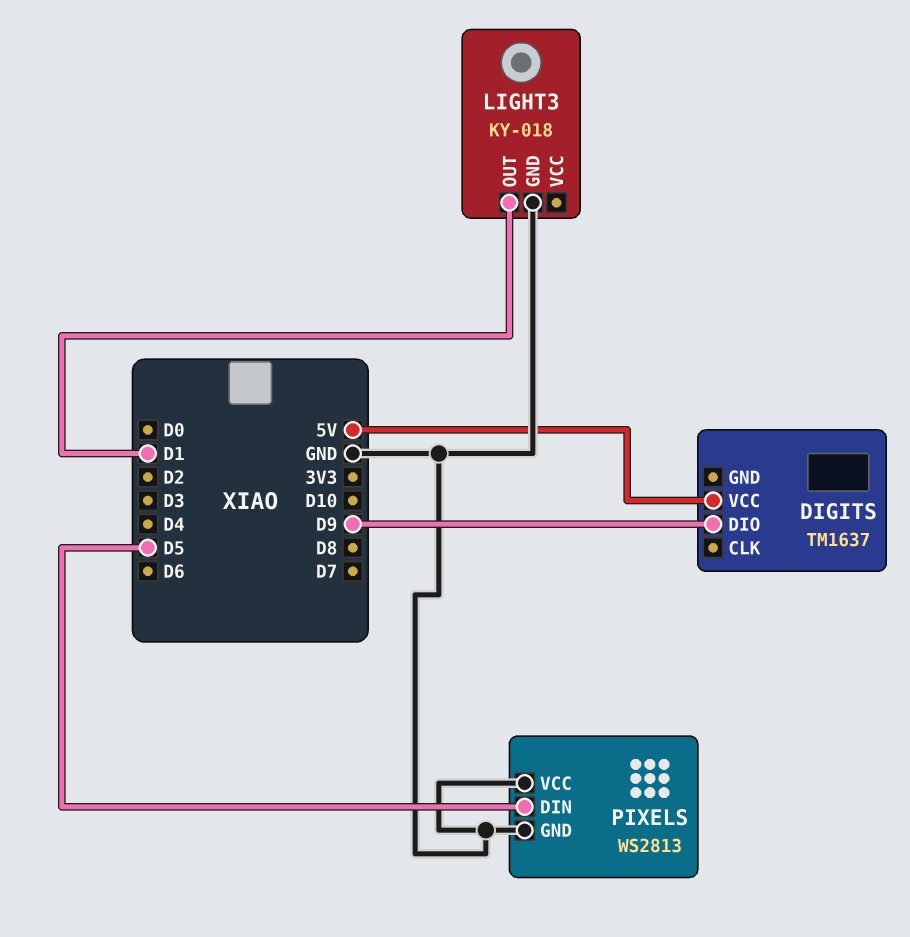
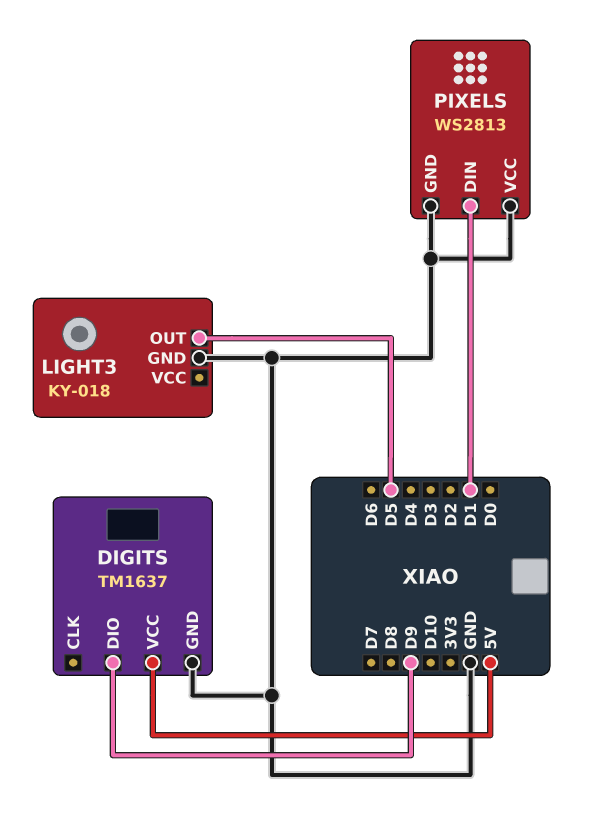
DIGITS pin GND: none -> GND
LIGHT3 pin OUT: D1 -> D5
PIXELS pin DIN: D5 -> D1

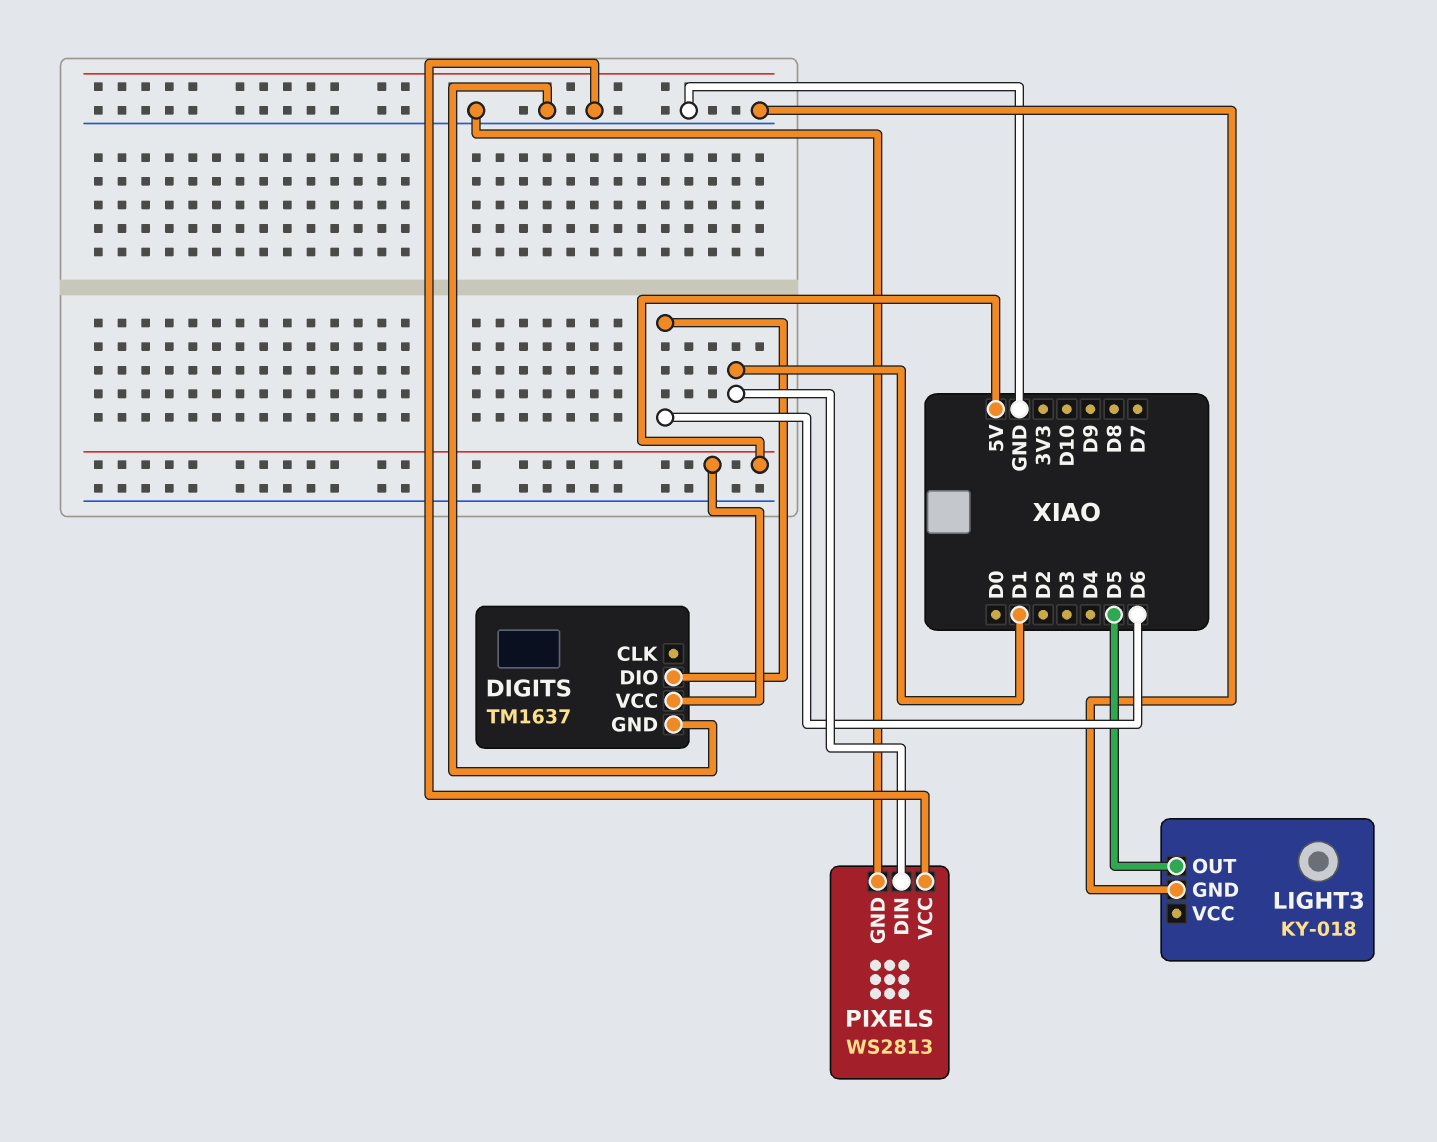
DIGITS pin DIO: D9 -> D6

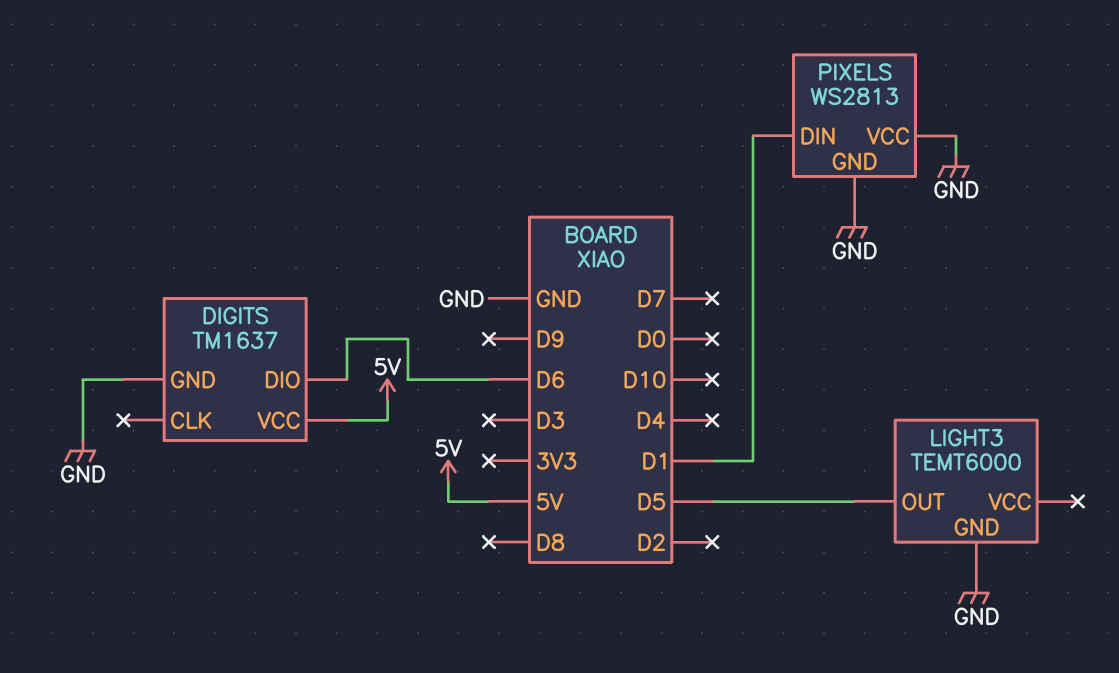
LIGHT3: KY-018 -> TEMT6000

